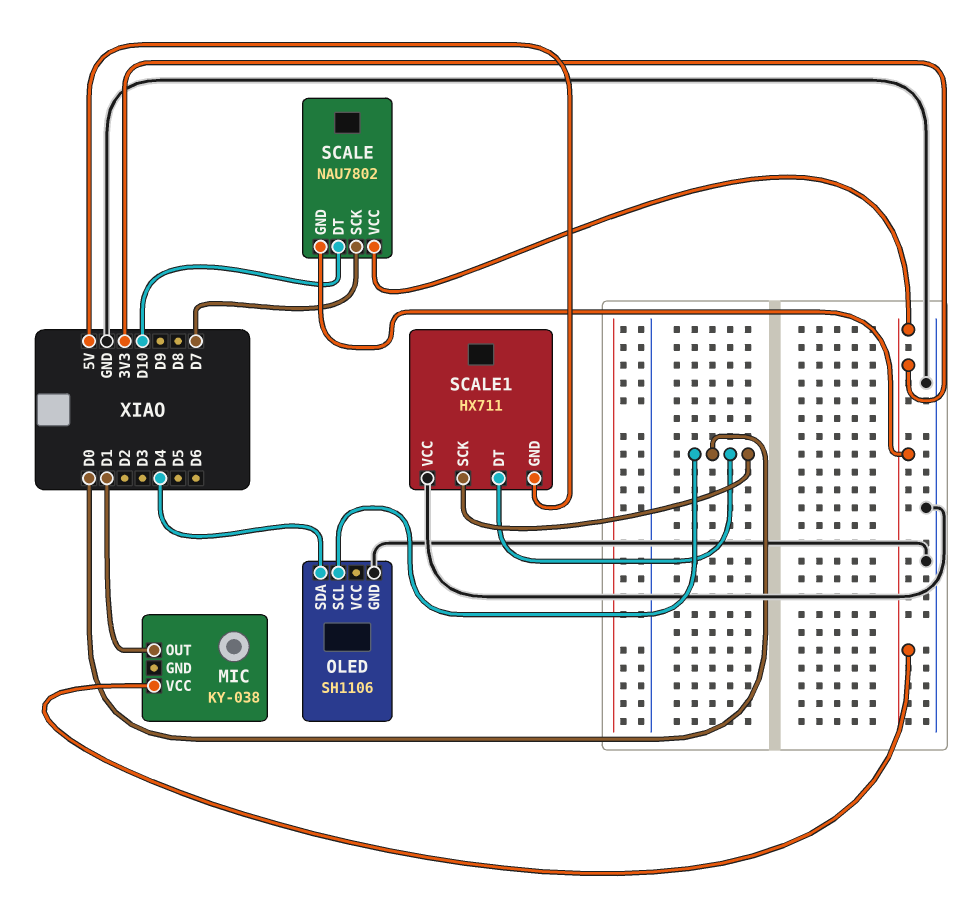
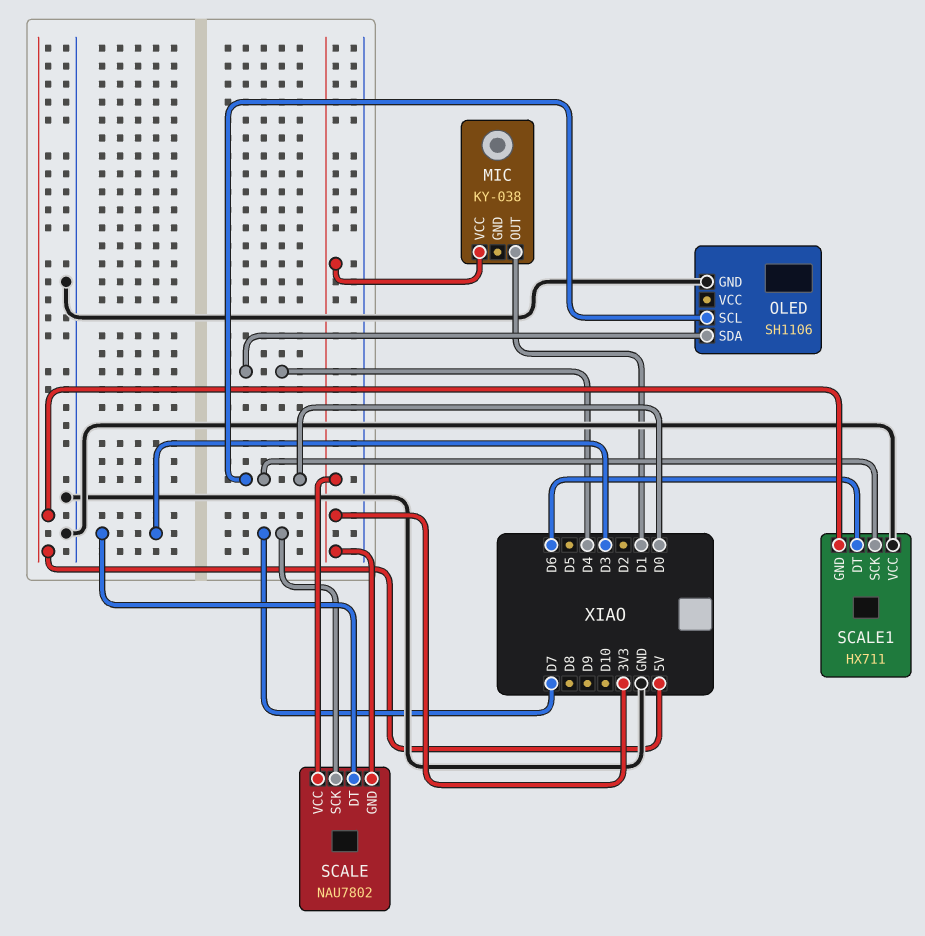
SCALE pin DT: D10 -> D3
SCALE1 pin DT: D0 -> D6

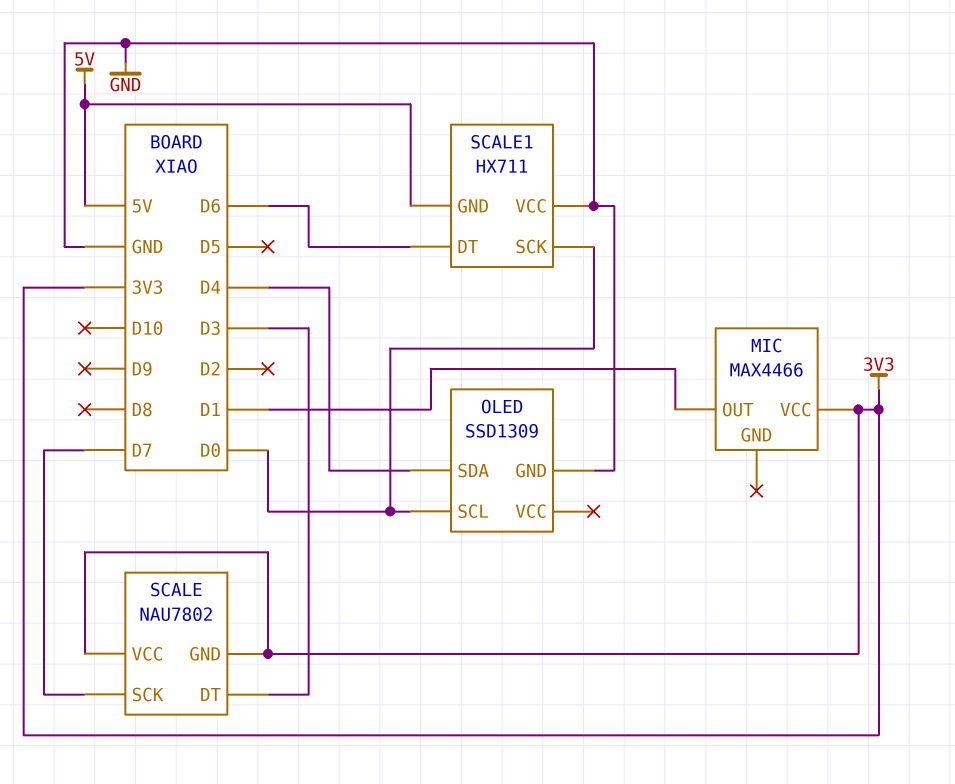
MIC: KY-038 -> MAX4466
OLED: SH1106 -> SSD1309

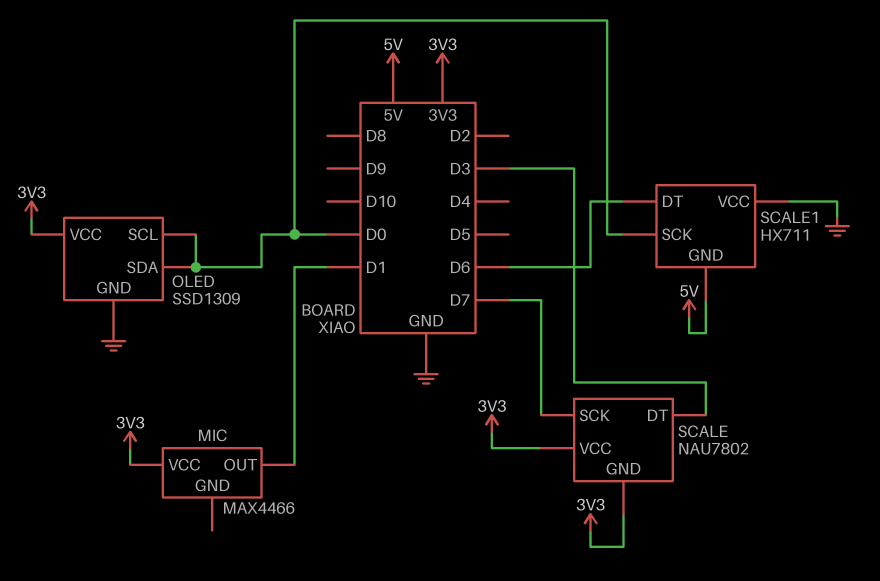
OLED pin SDA: D4 -> D0
OLED pin VCC: none -> 3V3

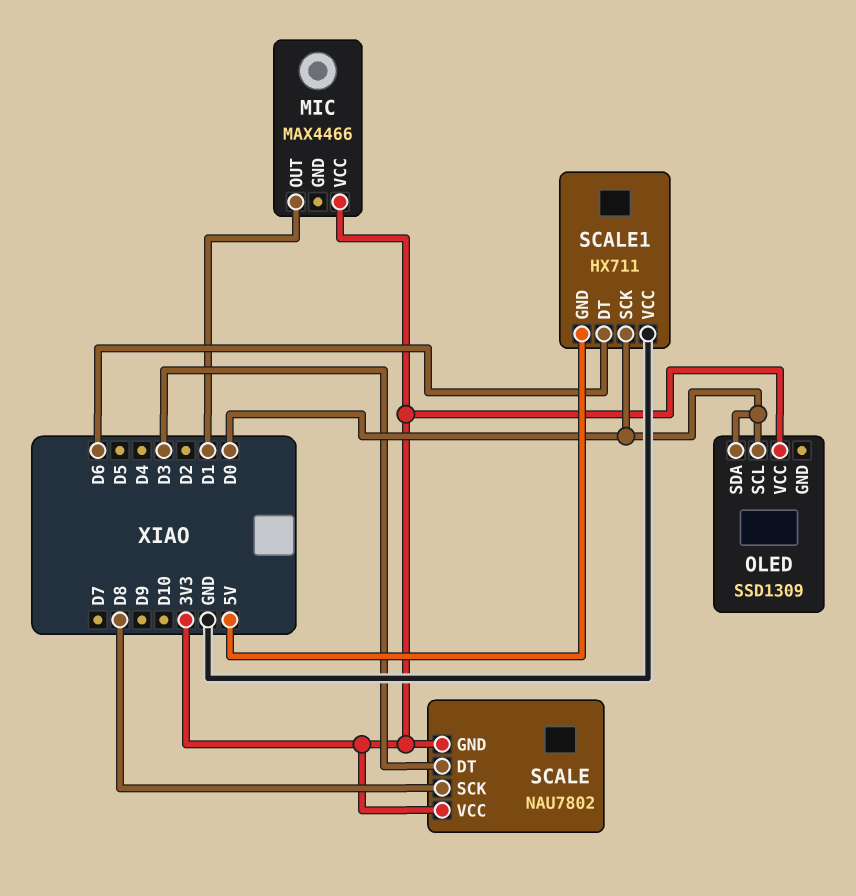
OLED pin GND: GND -> none
SCALE pin SCK: D7 -> D8

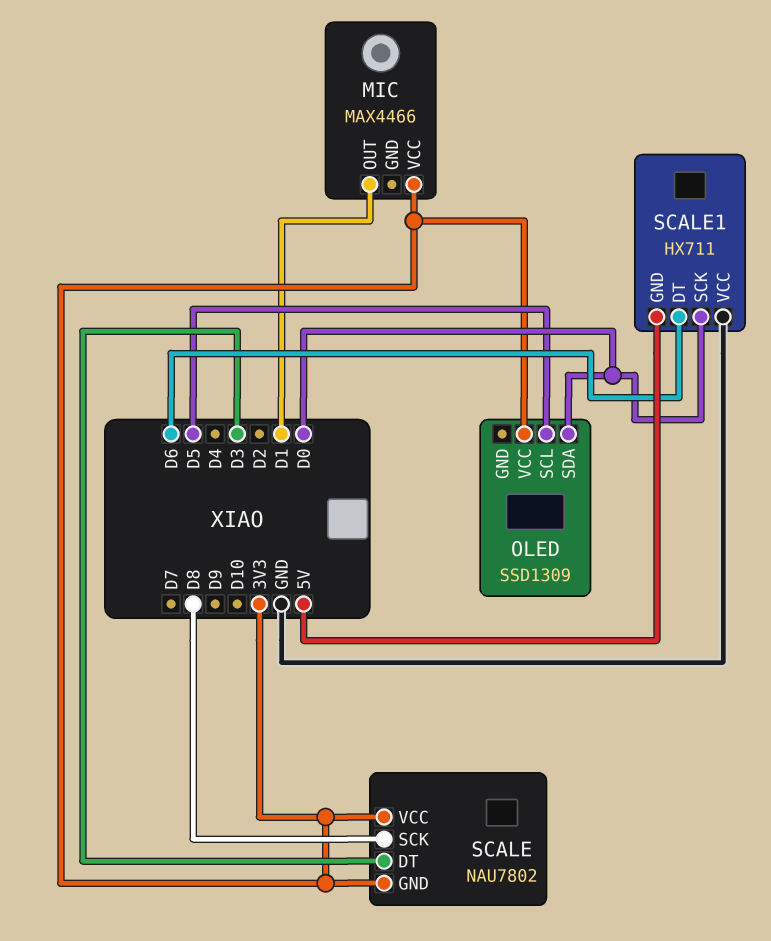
OLED pin SCL: D0 -> D5

